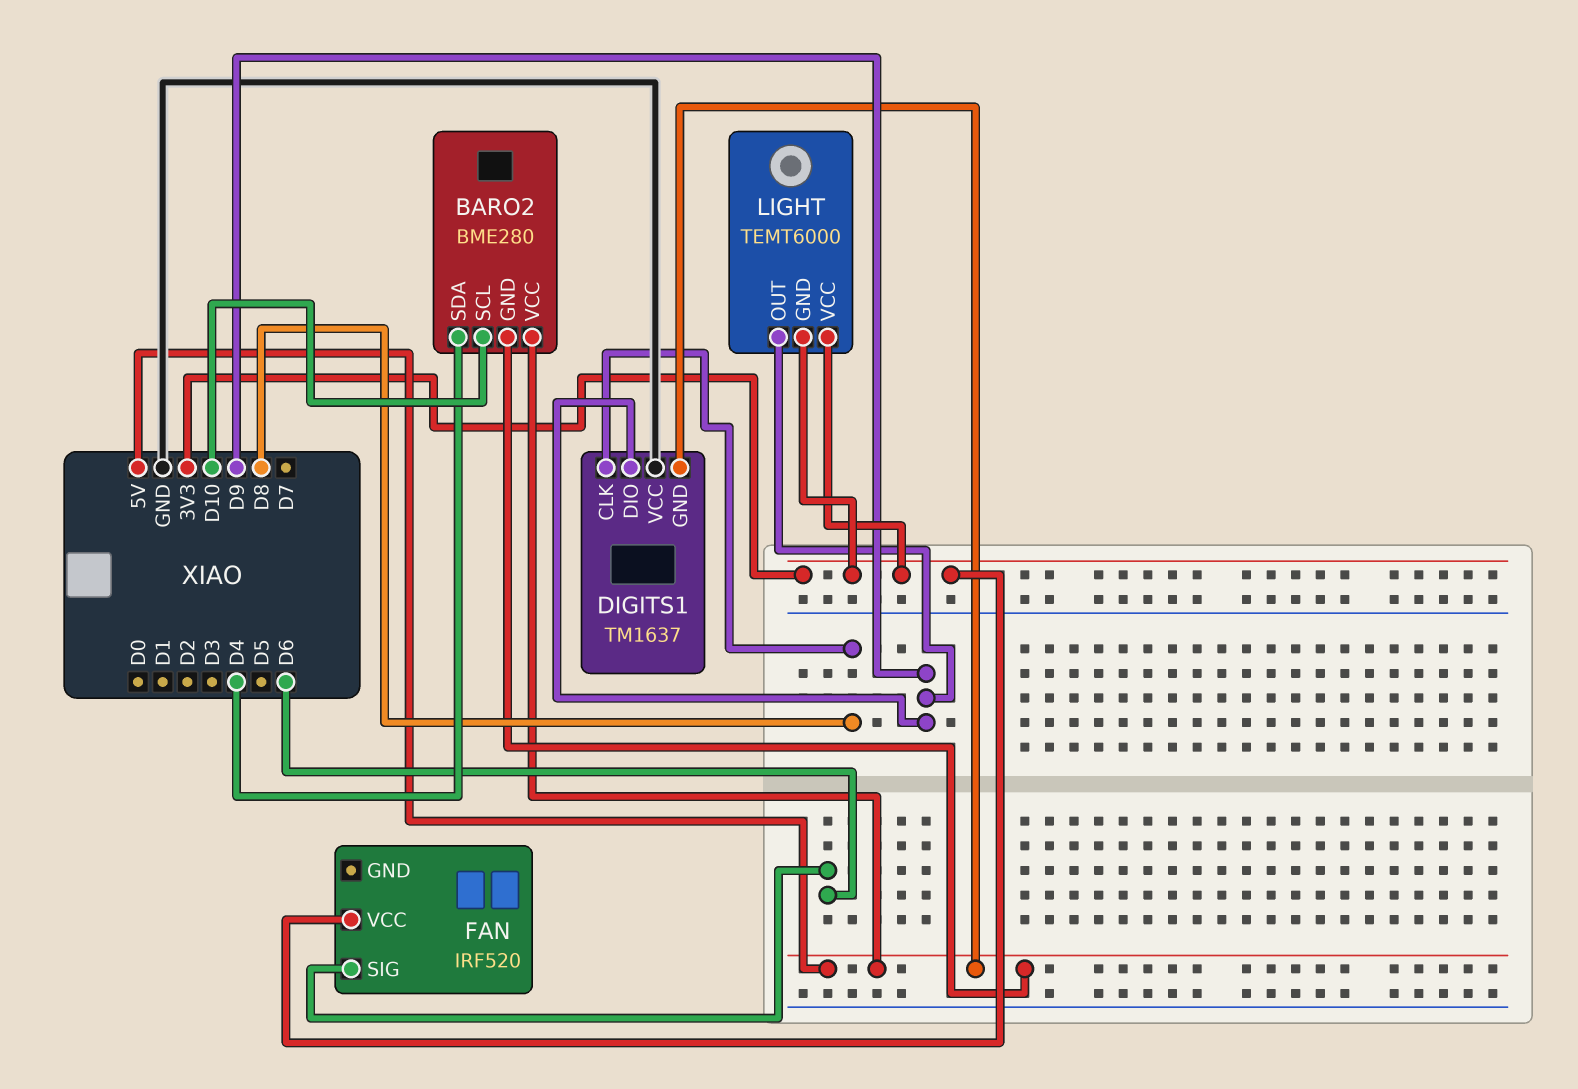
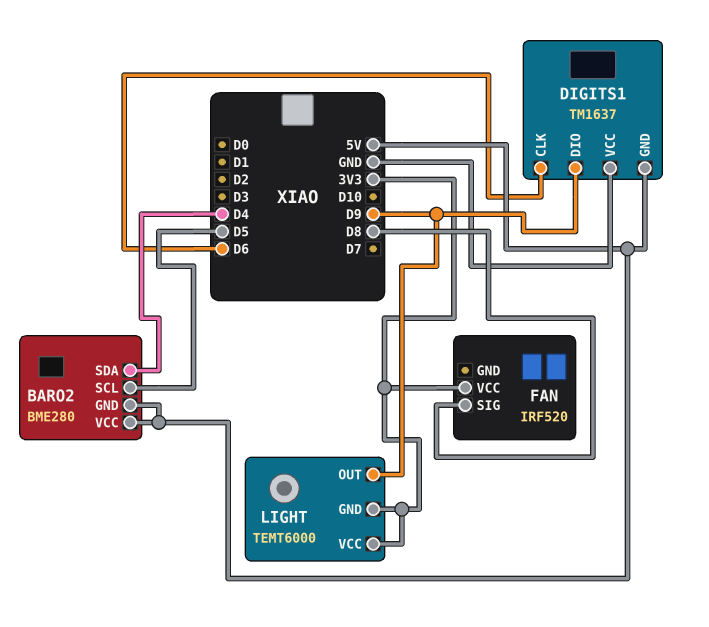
BARO2 pin SCL: D10 -> D5
DIGITS1 pin CLK: D8 -> D6
FAN pin SIG: D6 -> D8

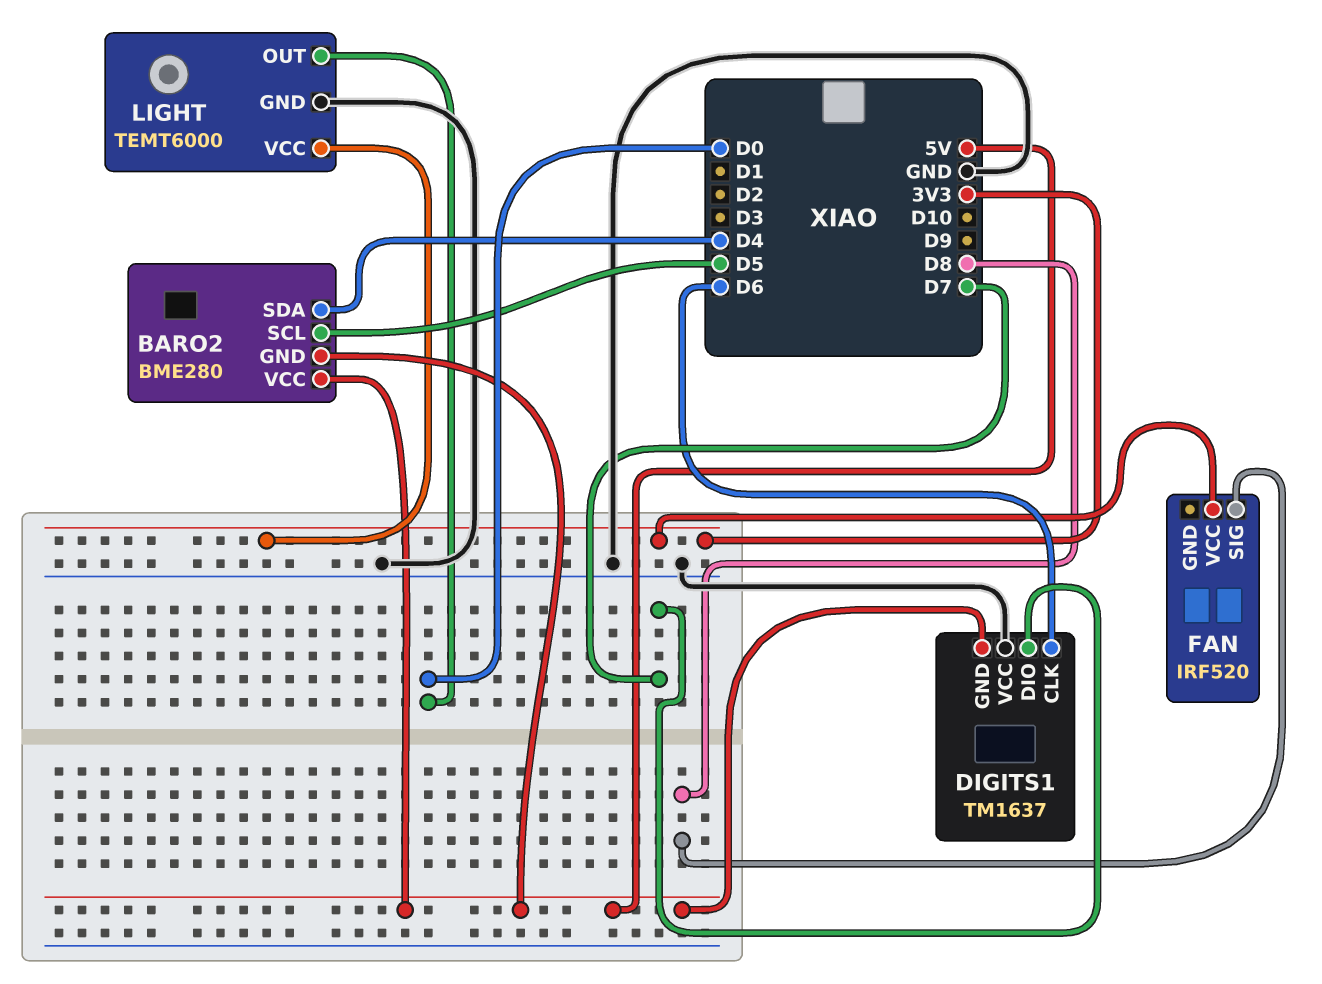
DIGITS1 pin DIO: D9 -> D7
LIGHT pin GND: 3V3 -> GND
LIGHT pin OUT: D9 -> D0

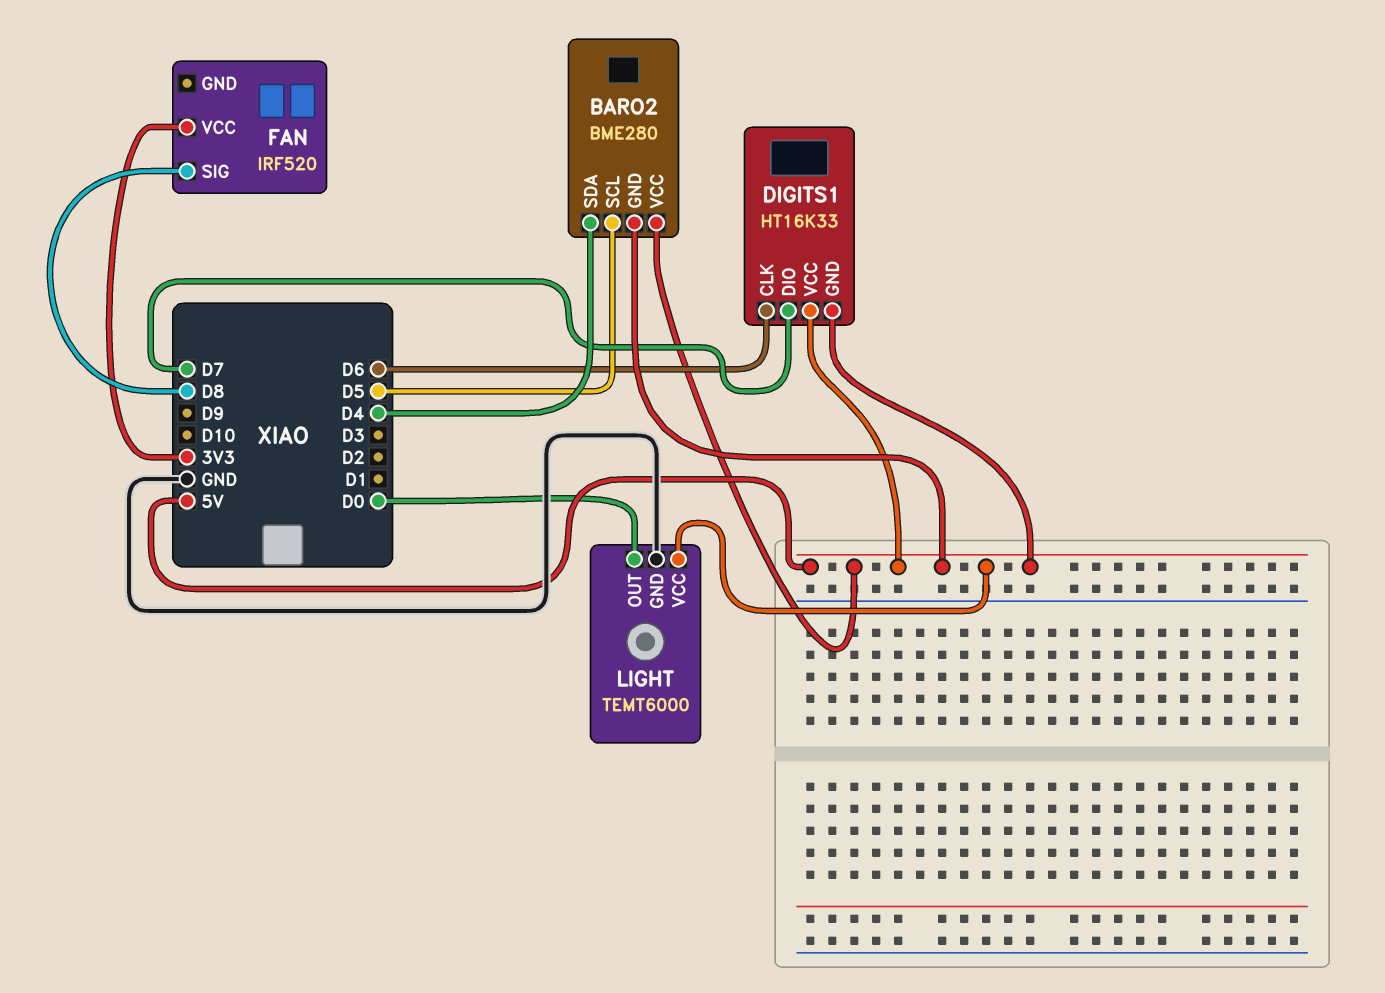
DIGITS1: TM1637 -> HT16K33
DIGITS1 pin VCC: GND -> 5V
LIGHT pin VCC: 3V3 -> 5V

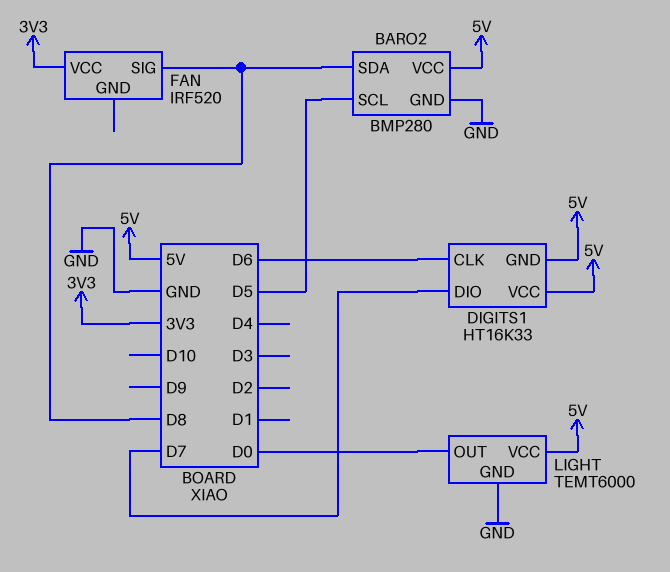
BARO2: BME280 -> BMP280
BARO2 pin GND: 5V -> GND
BARO2 pin SDA: D4 -> D8

